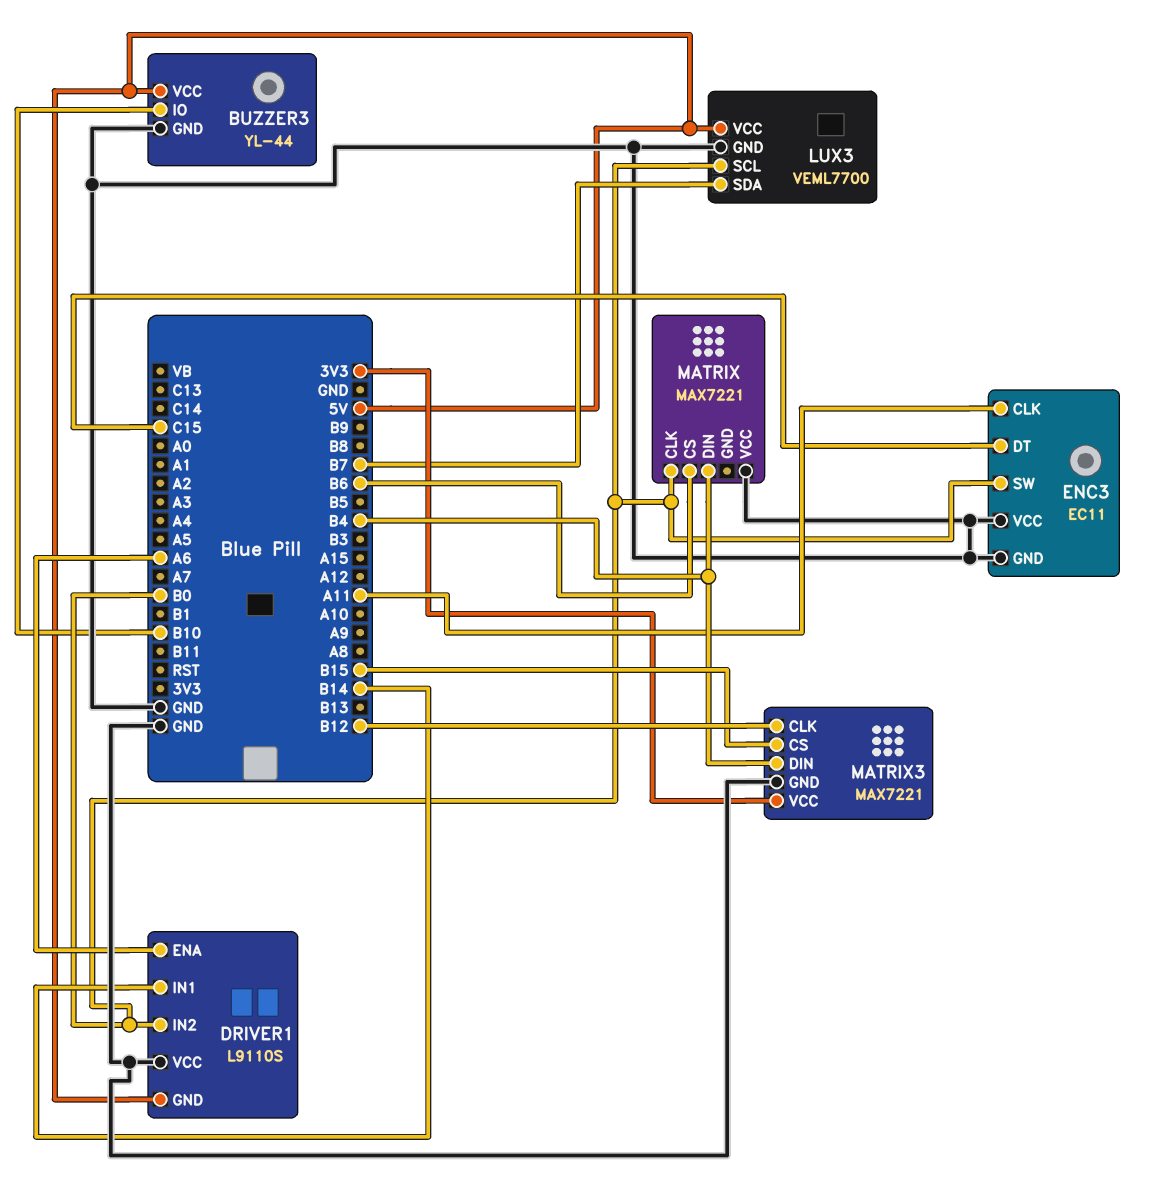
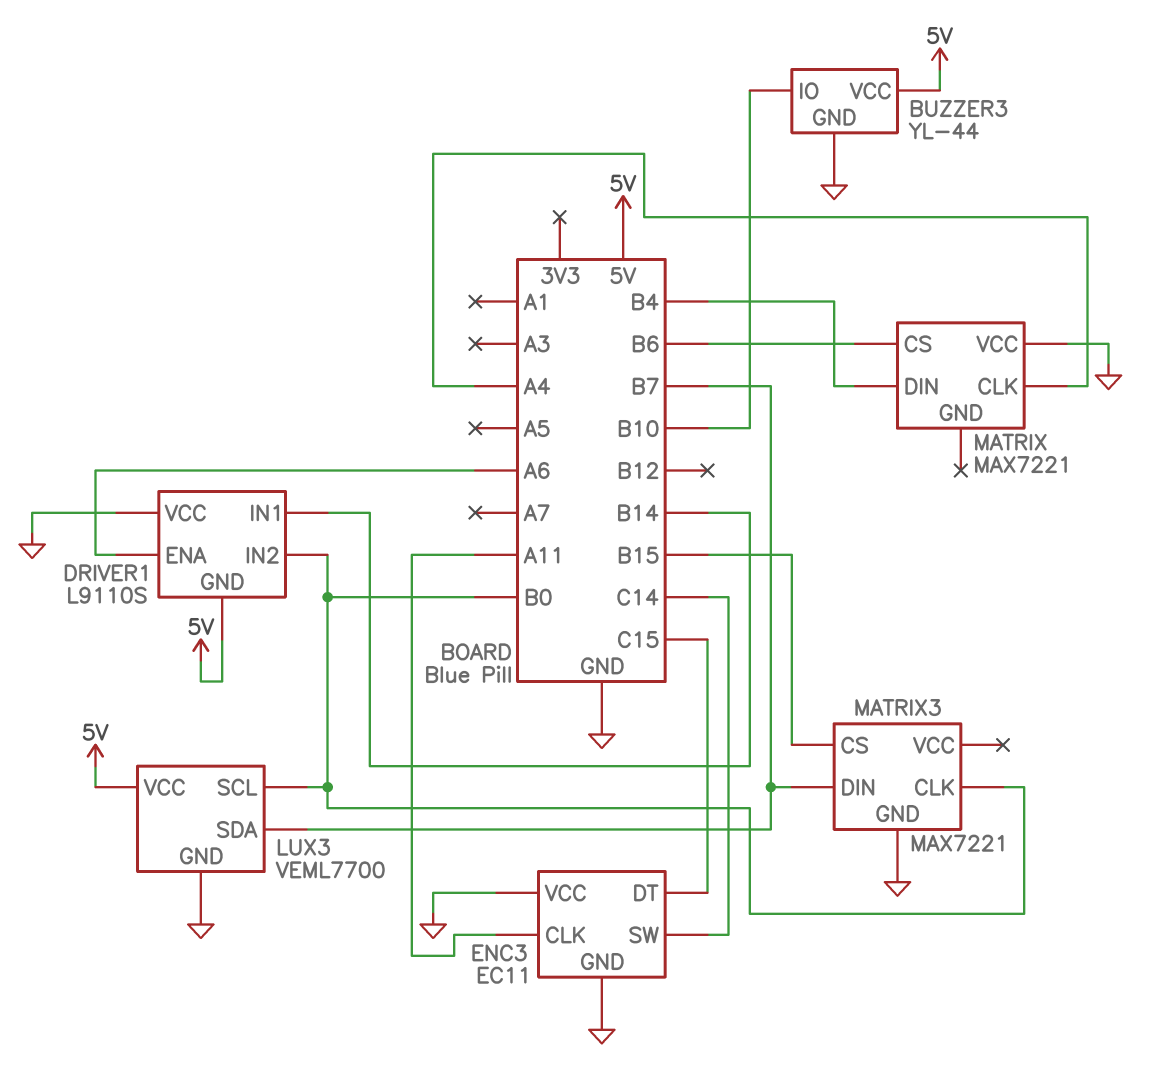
ENC3 pin SW: B0 -> C14
MATRIX pin CLK: B0 -> A4
MATRIX3 pin CLK: B12 -> B0
MATRIX3 pin DIN: B4 -> B7
MATRIX3 pin VCC: 3V3 -> none

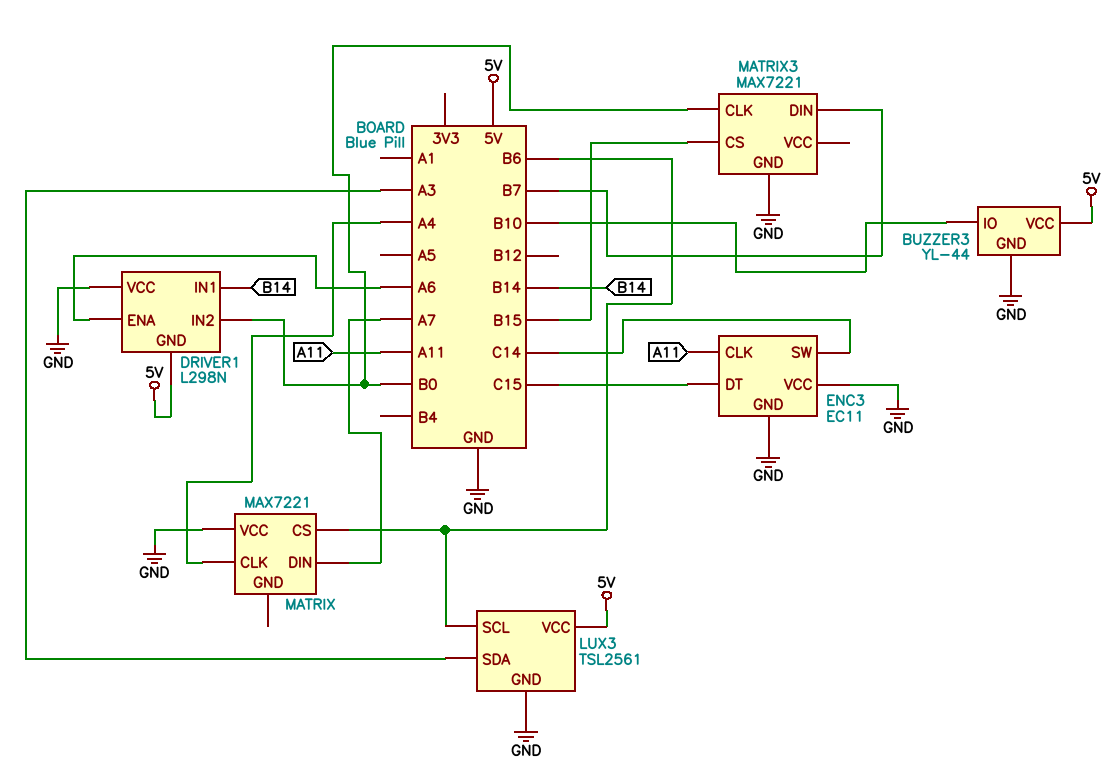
DRIVER1: L9110S -> L298N
LUX3: VEML7700 -> TSL2561
LUX3 pin SCL: B0 -> B6
LUX3 pin SDA: B7 -> A3
MATRIX pin DIN: B4 -> A7

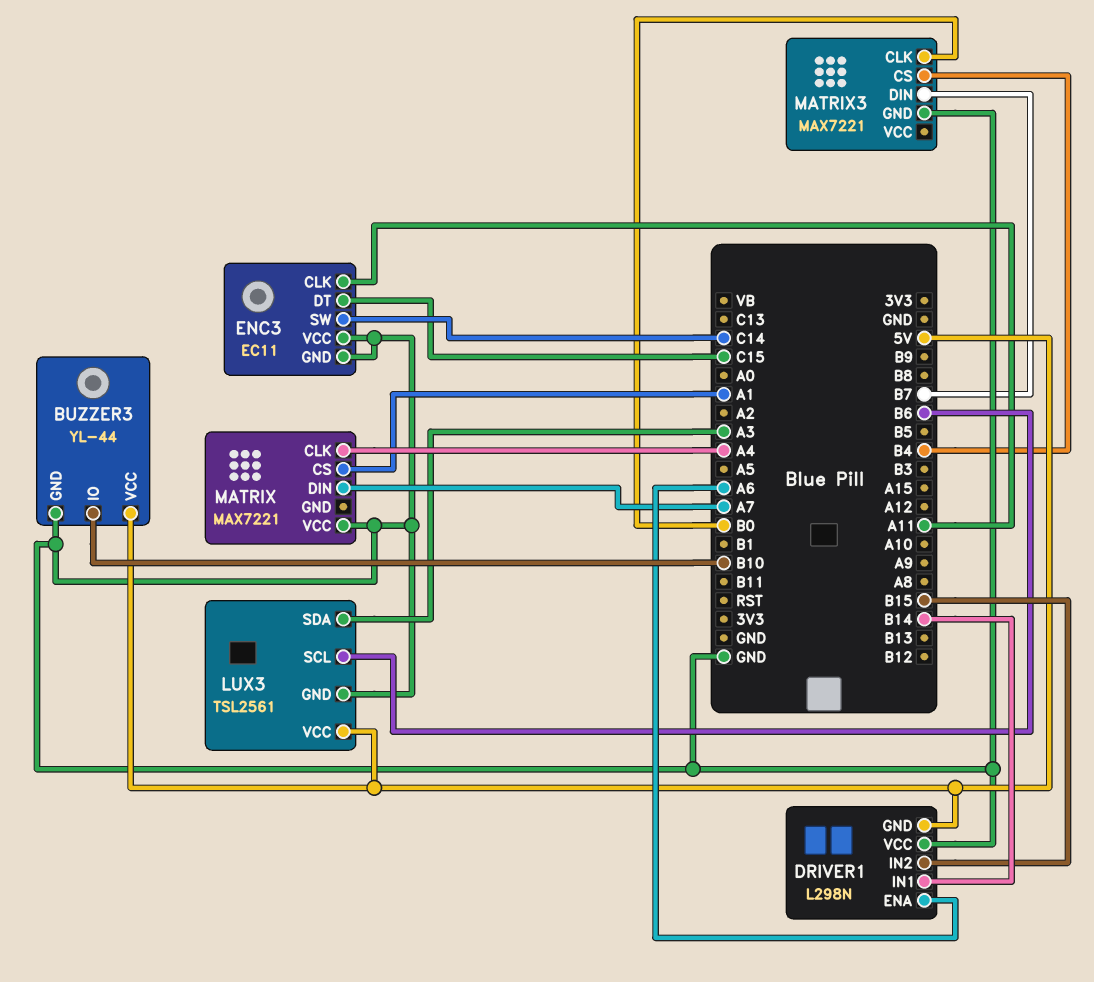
DRIVER1 pin IN2: B0 -> B15
MATRIX pin CS: B6 -> A1
MATRIX3 pin CS: B15 -> B4

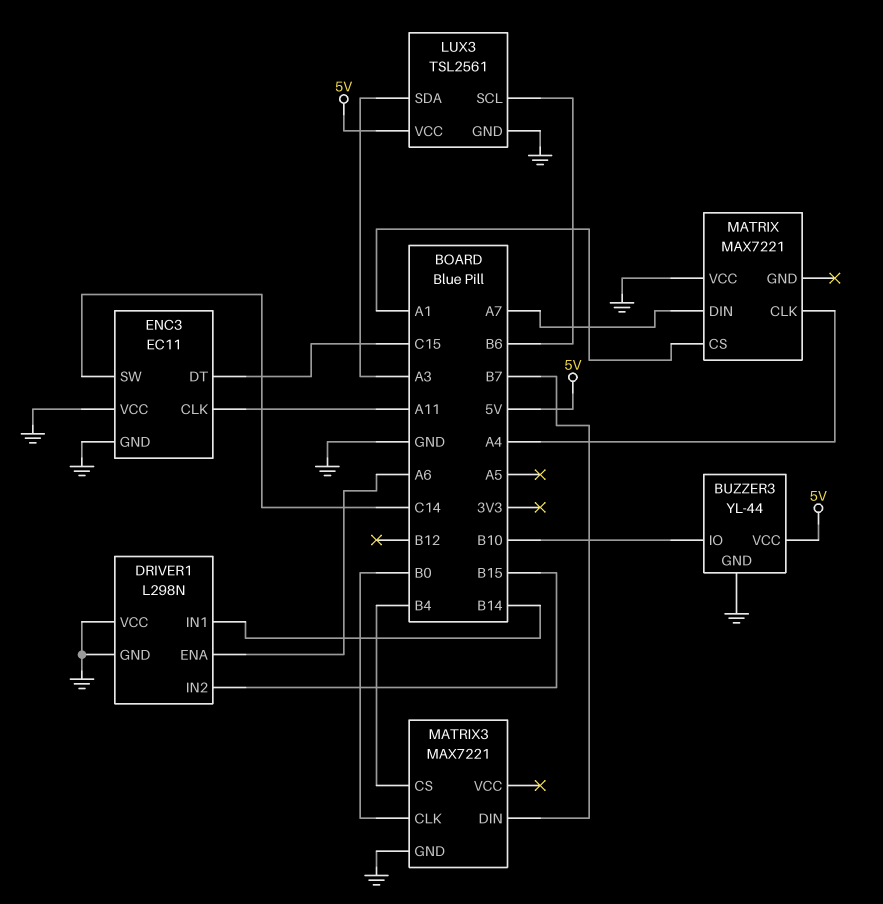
DRIVER1 pin GND: 5V -> GND

